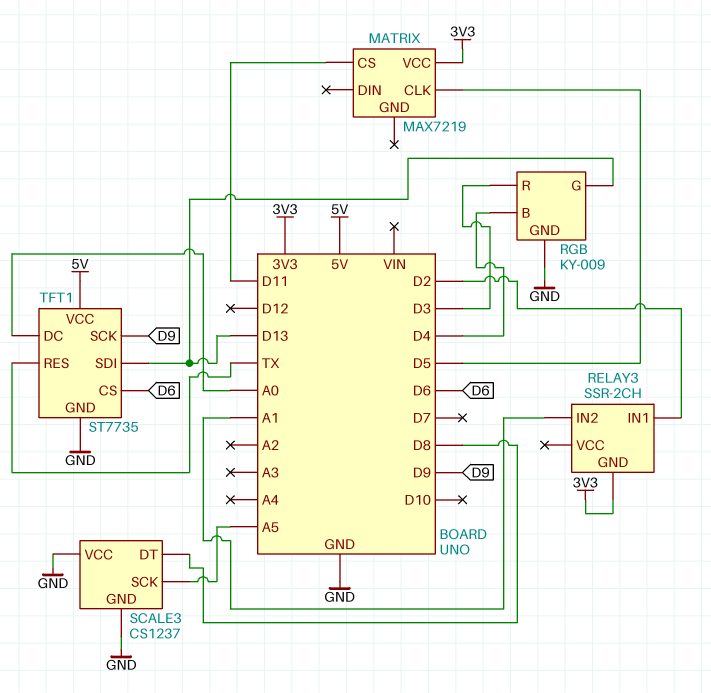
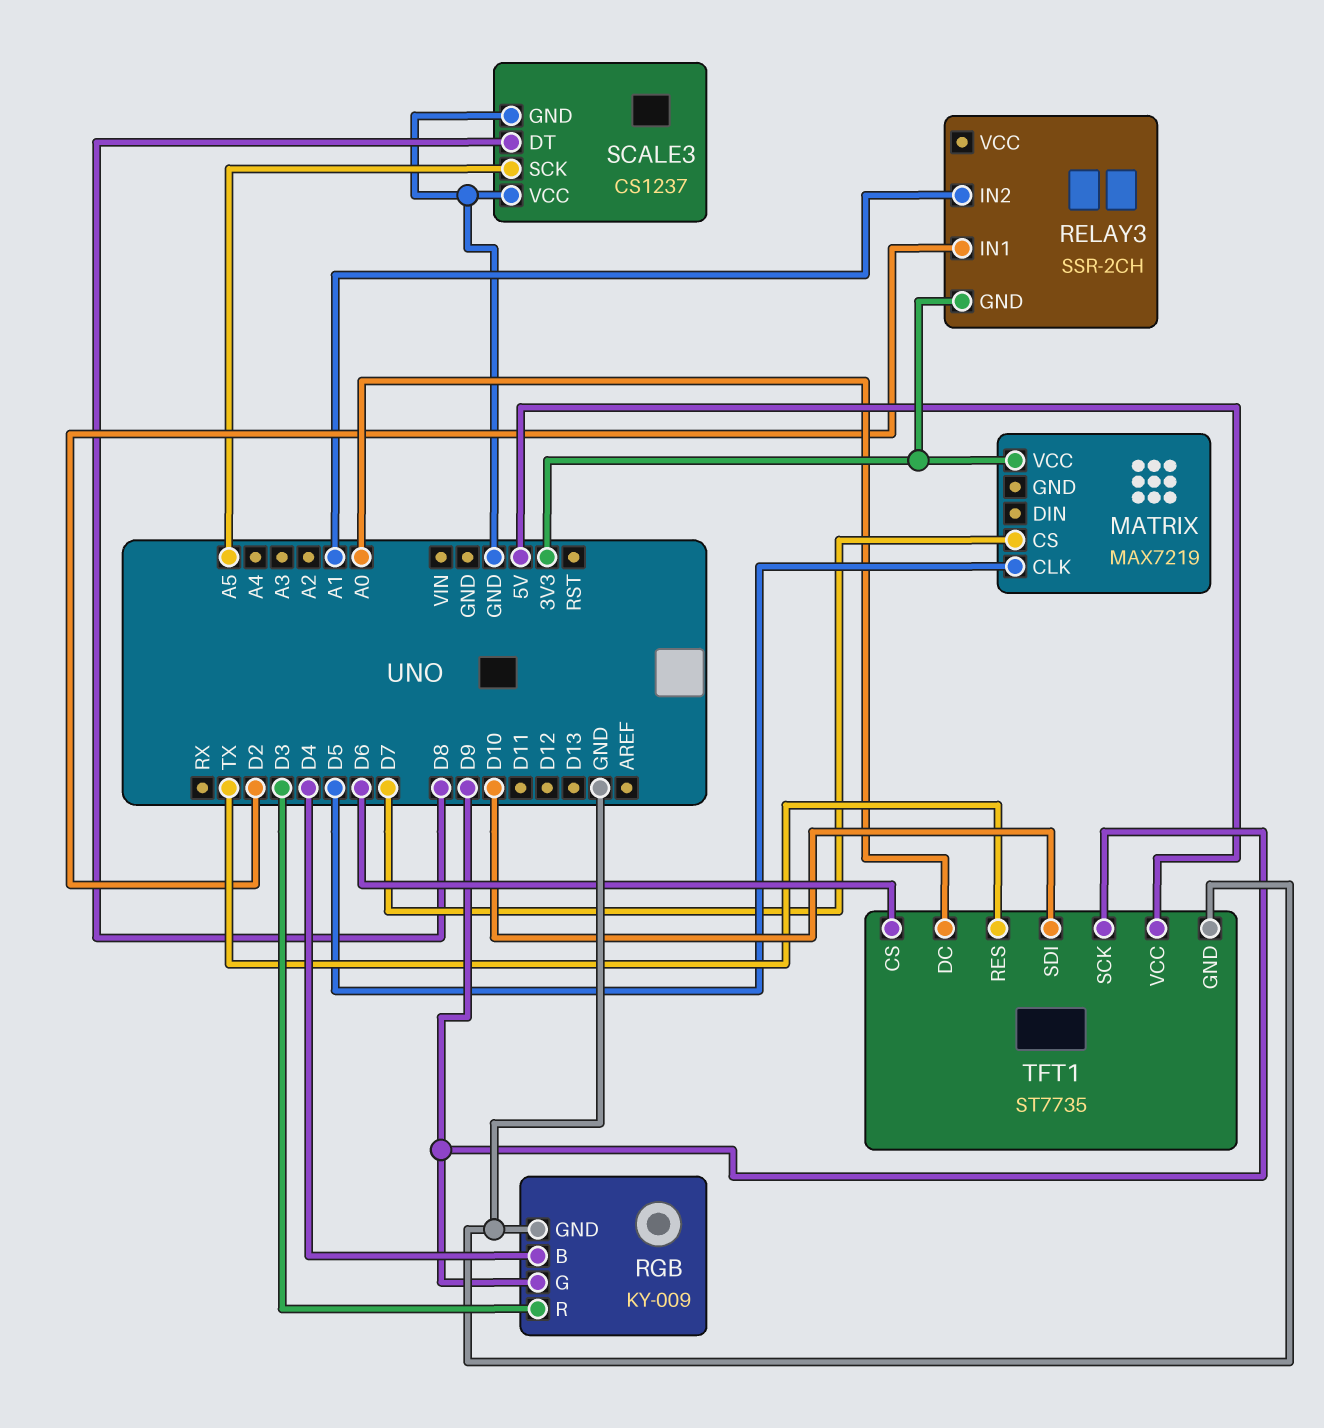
MATRIX pin CS: D11 -> D7
RGB pin G: D13 -> D9
TFT1 pin SDI: D13 -> D10

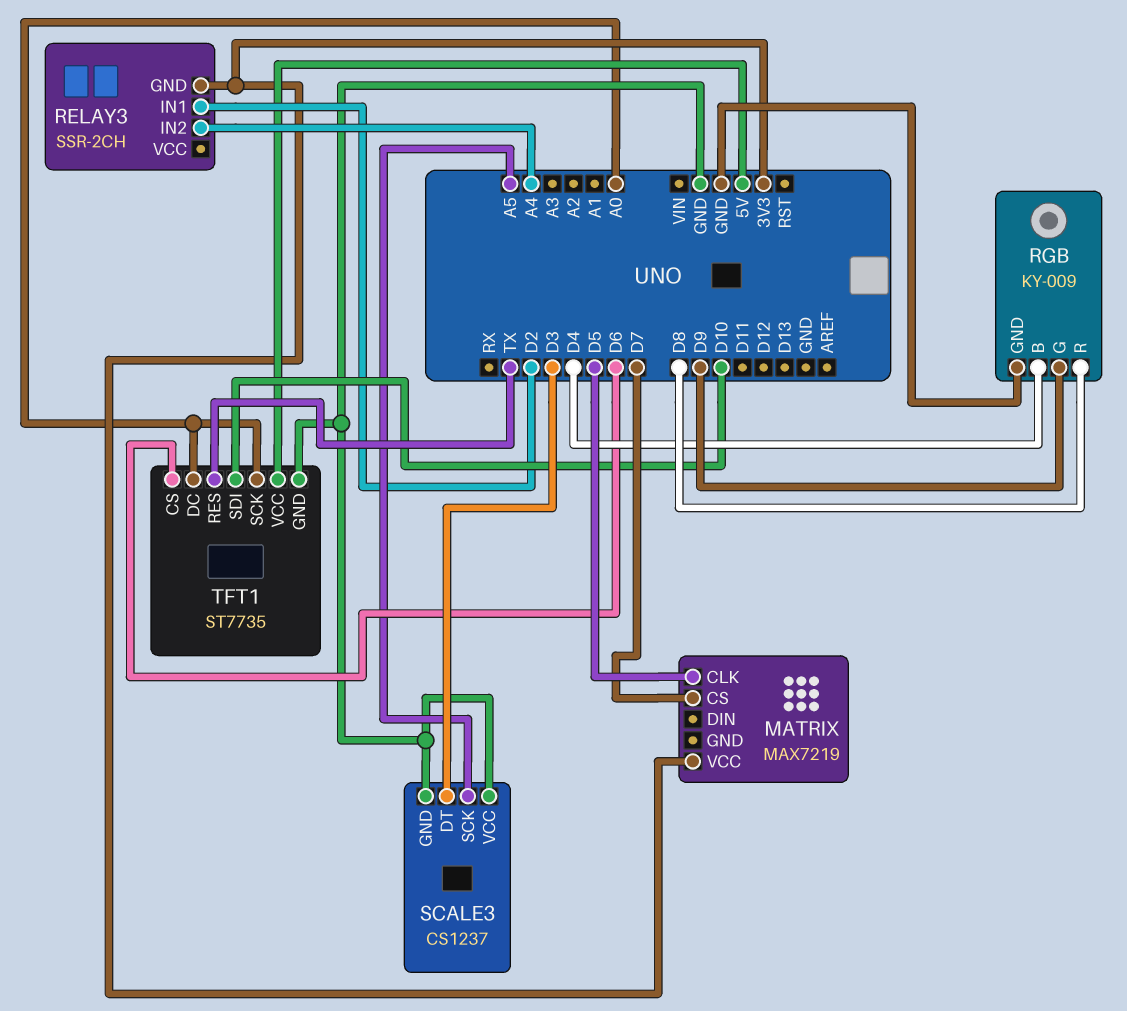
RELAY3 pin IN2: A1 -> A4
RGB pin R: D3 -> D8
SCALE3 pin DT: D8 -> D3
TFT1 pin SCK: D9 -> A0

